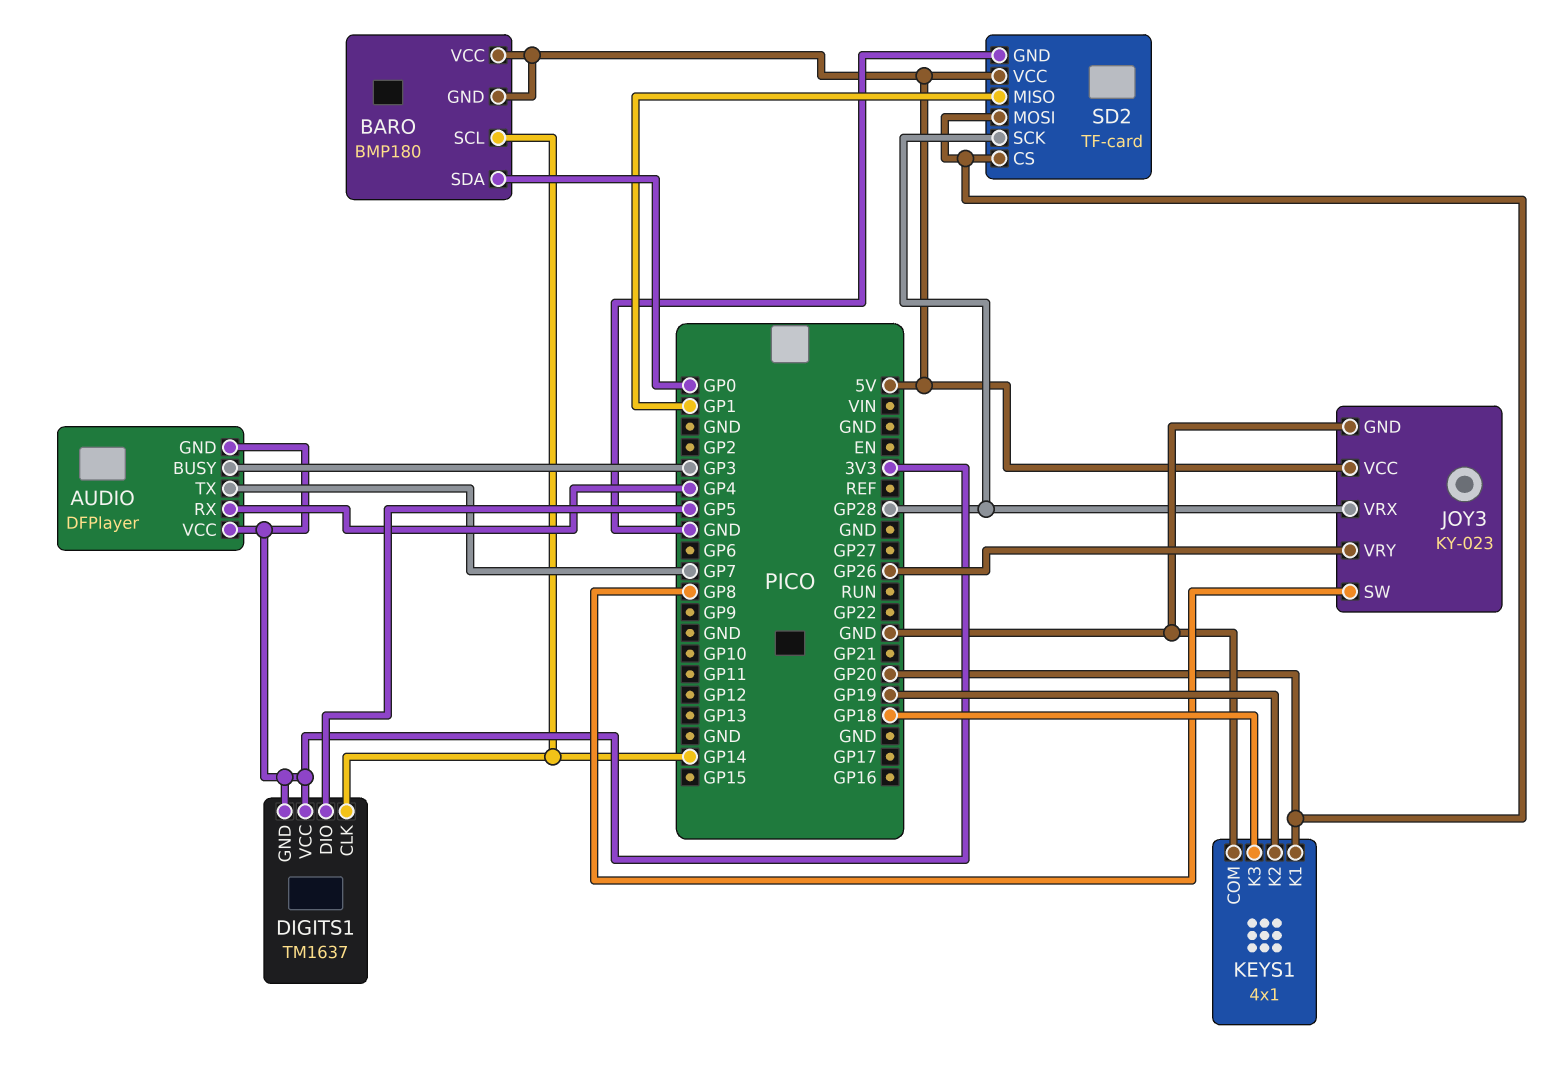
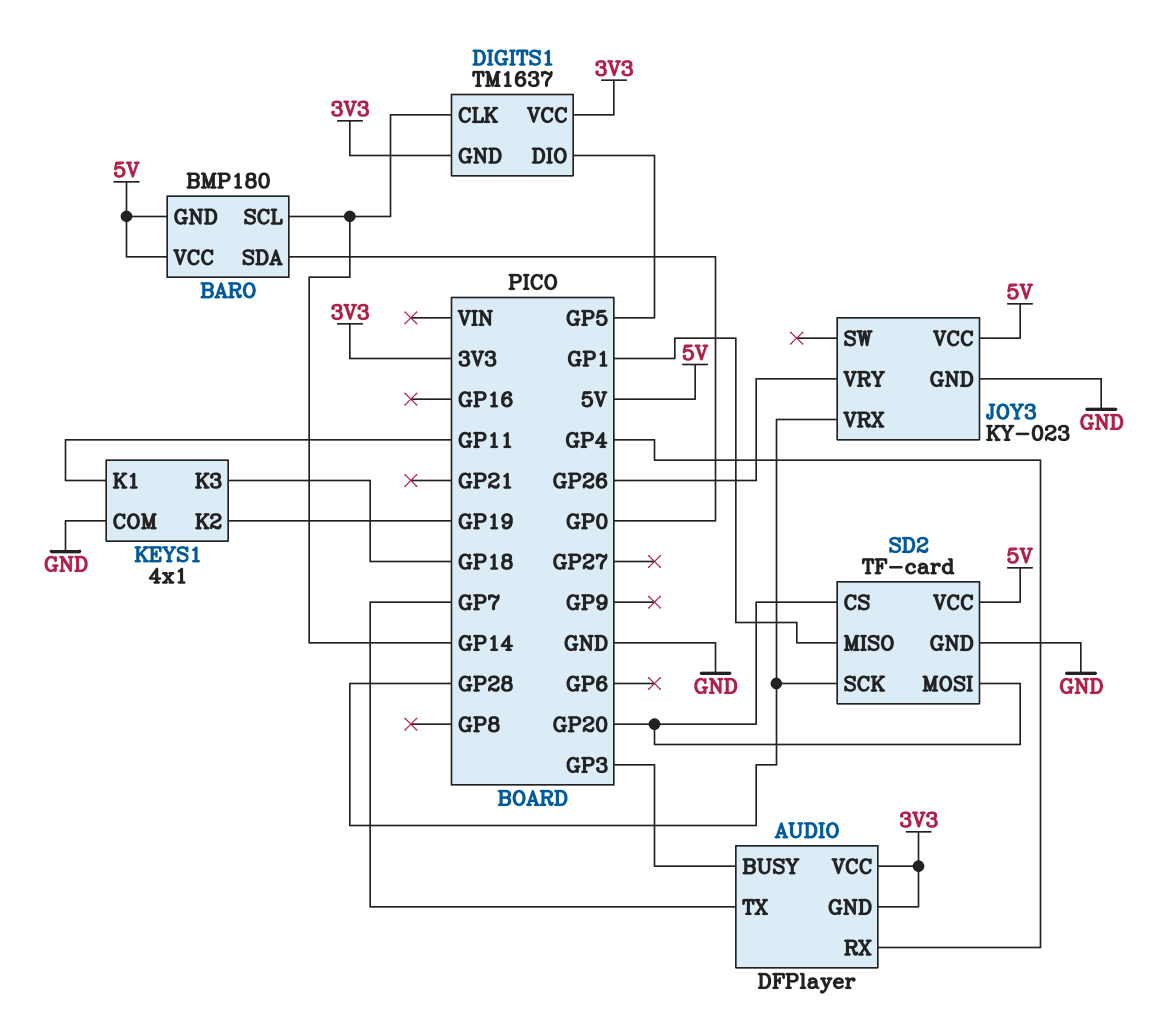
JOY3 pin SW: GP8 -> none
KEYS1 pin K1: GP20 -> GP11

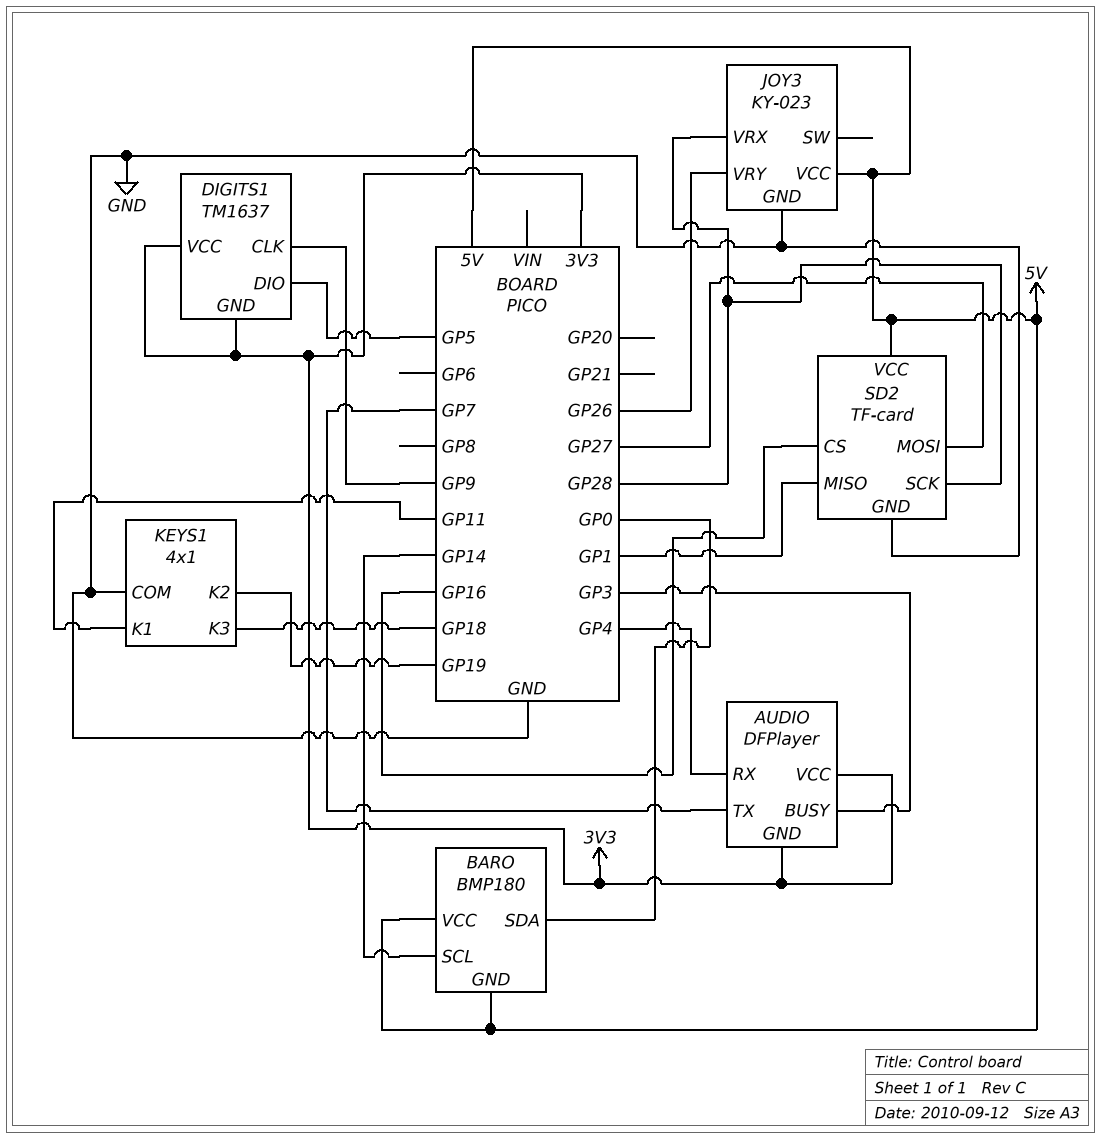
DIGITS1 pin CLK: GP14 -> GP9
SD2 pin CS: GP20 -> GP16
SD2 pin MOSI: GP20 -> GP27

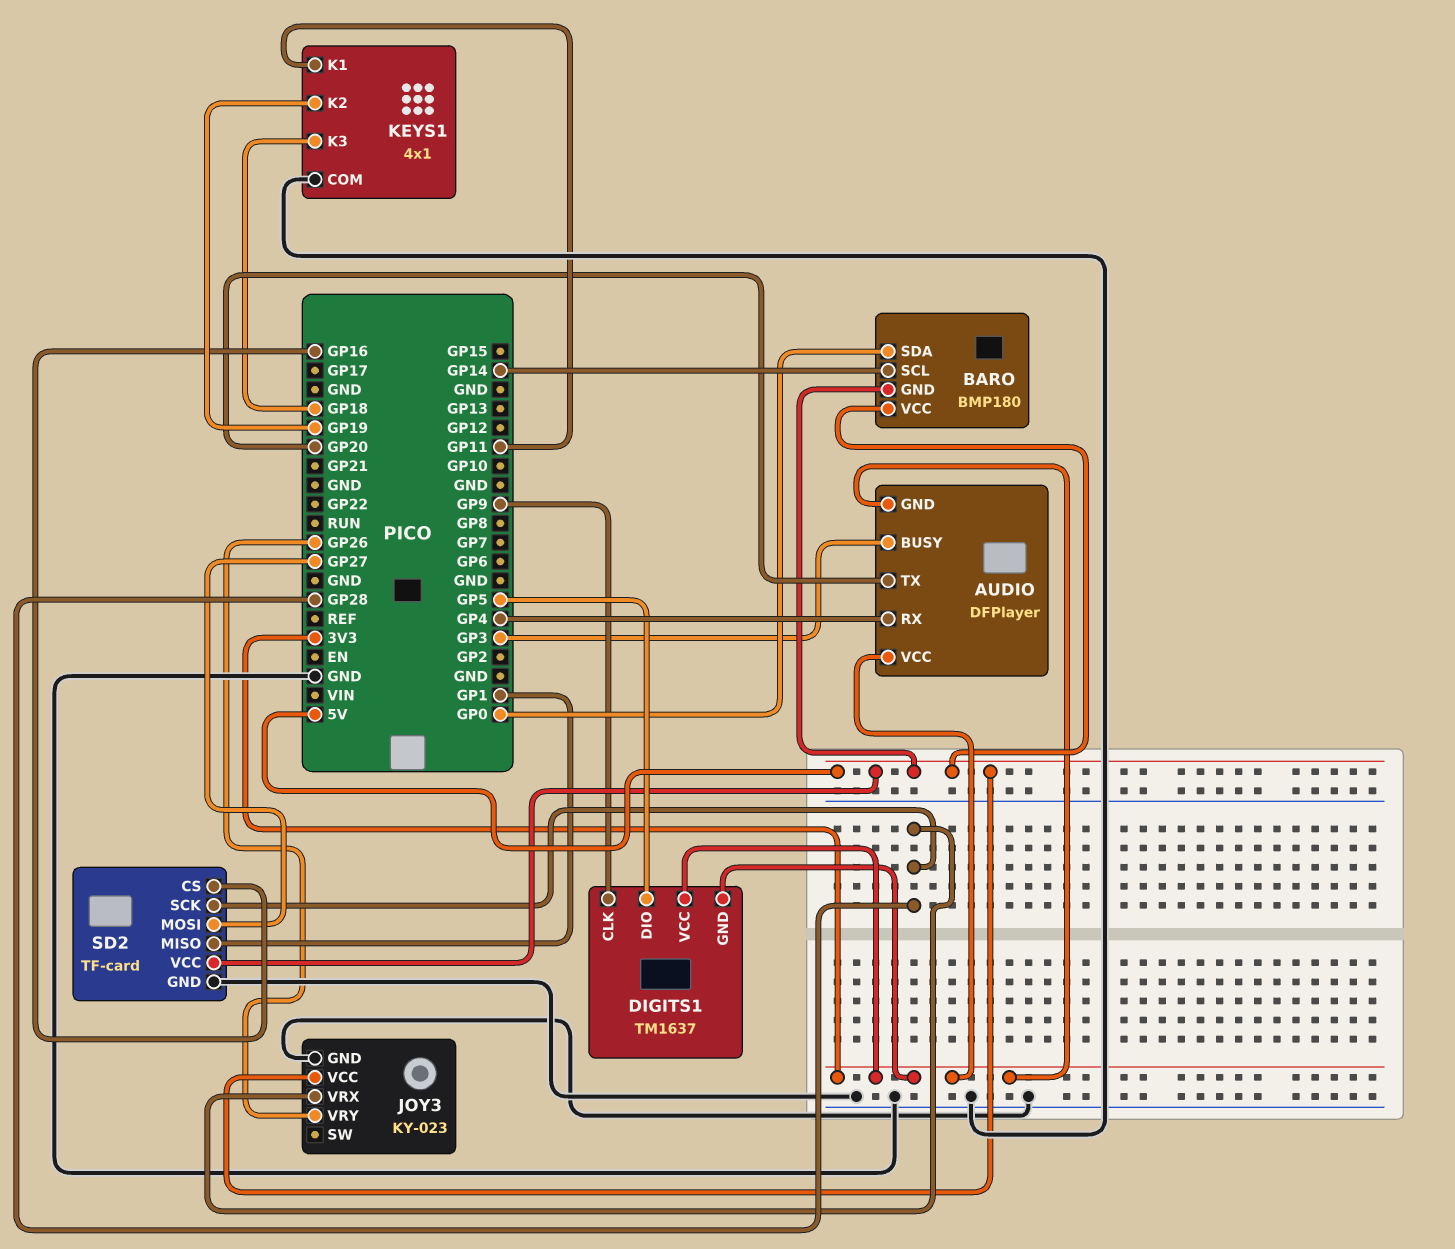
AUDIO pin TX: GP7 -> GP20

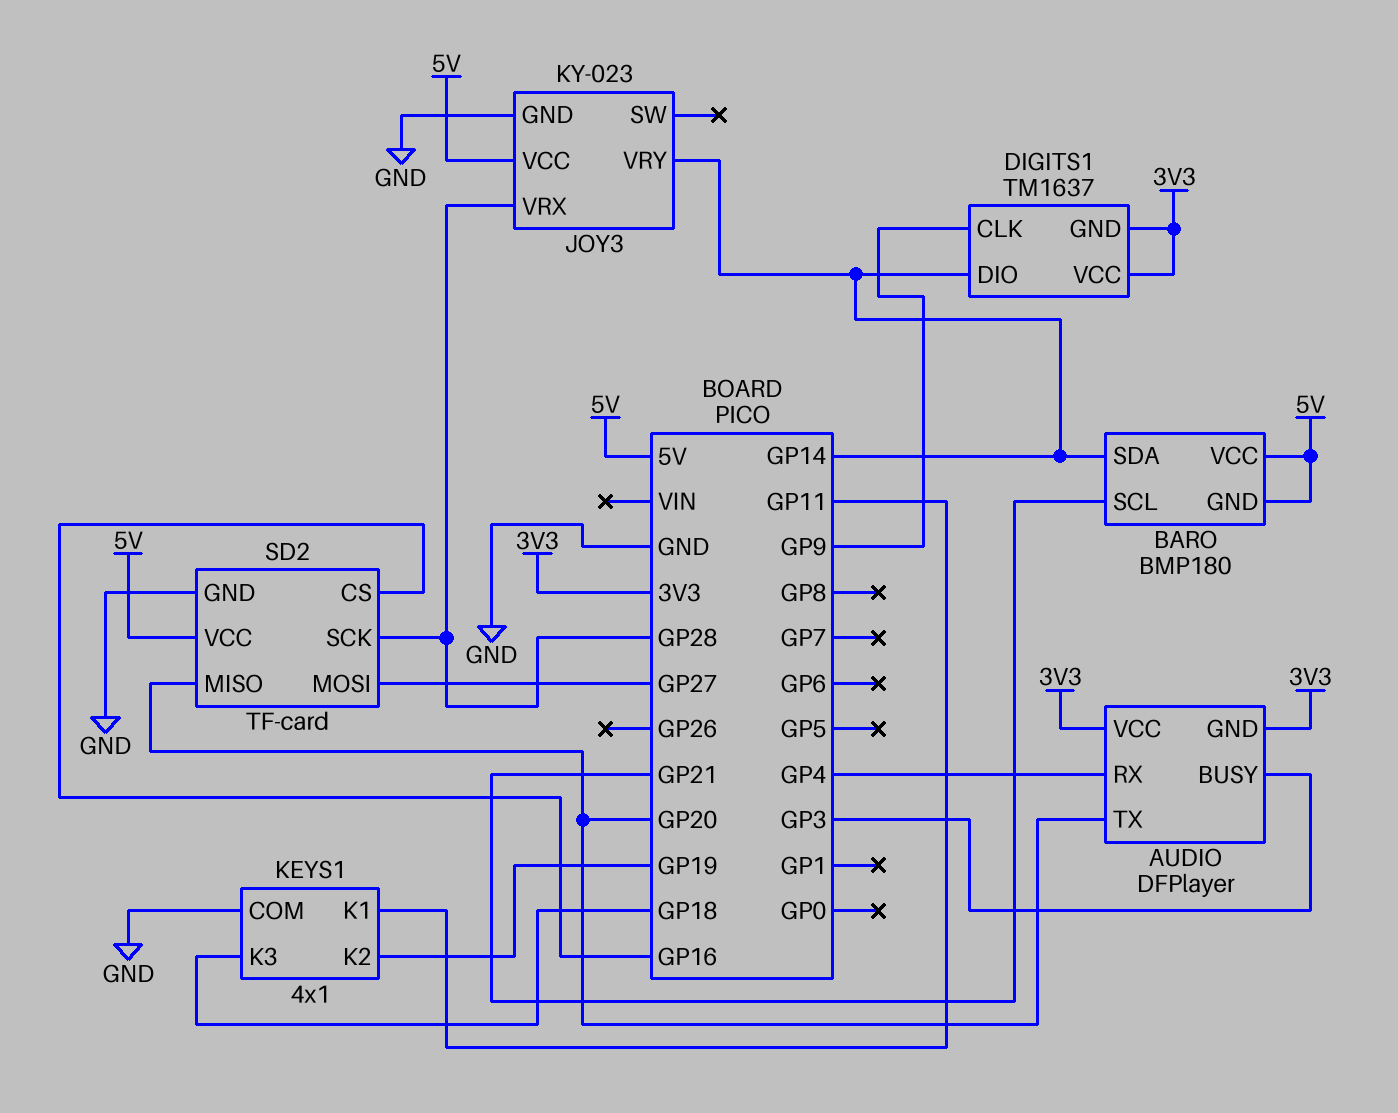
BARO pin SCL: GP14 -> GP21
BARO pin SDA: GP0 -> GP14
DIGITS1 pin DIO: GP5 -> GP14
JOY3 pin VRY: GP26 -> GP14
SD2 pin MISO: GP1 -> GP20

